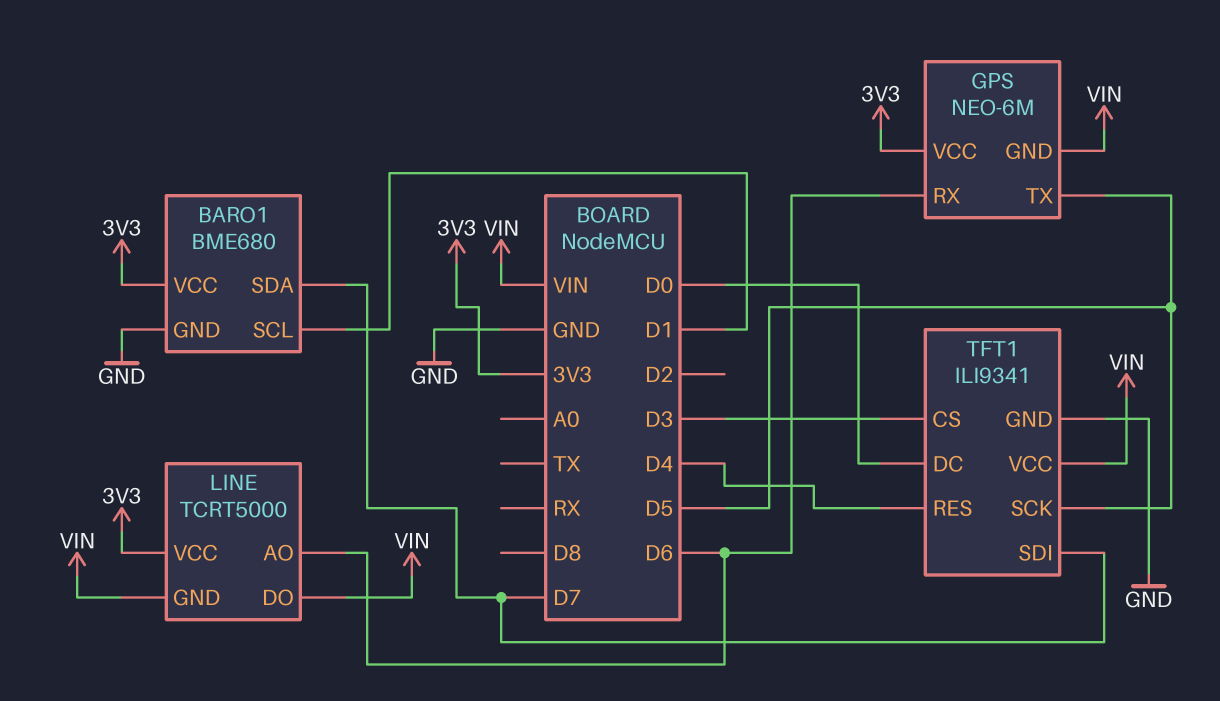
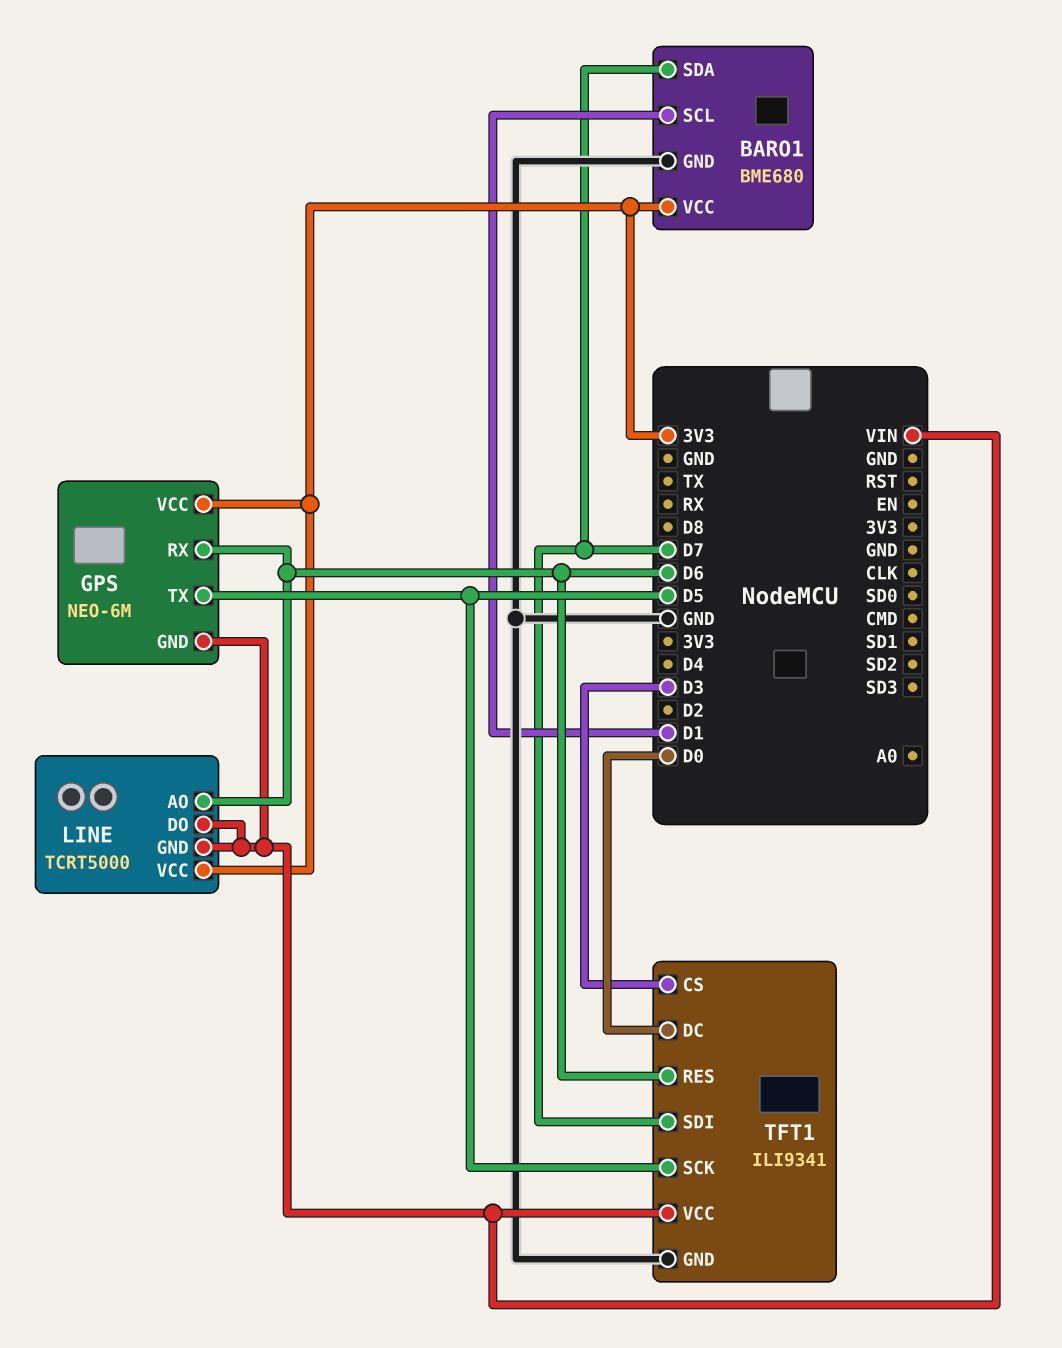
TFT1 pin RES: D4 -> D6

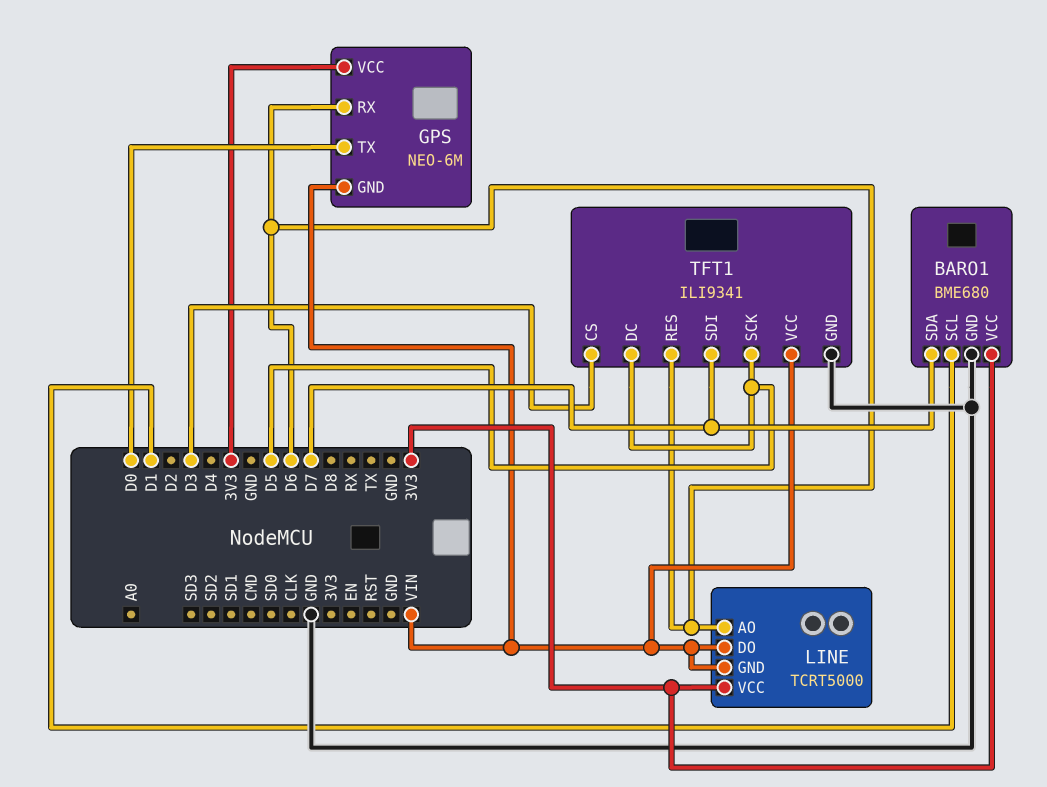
GPS pin TX: D5 -> D0
TFT1 pin DC: D0 -> D5

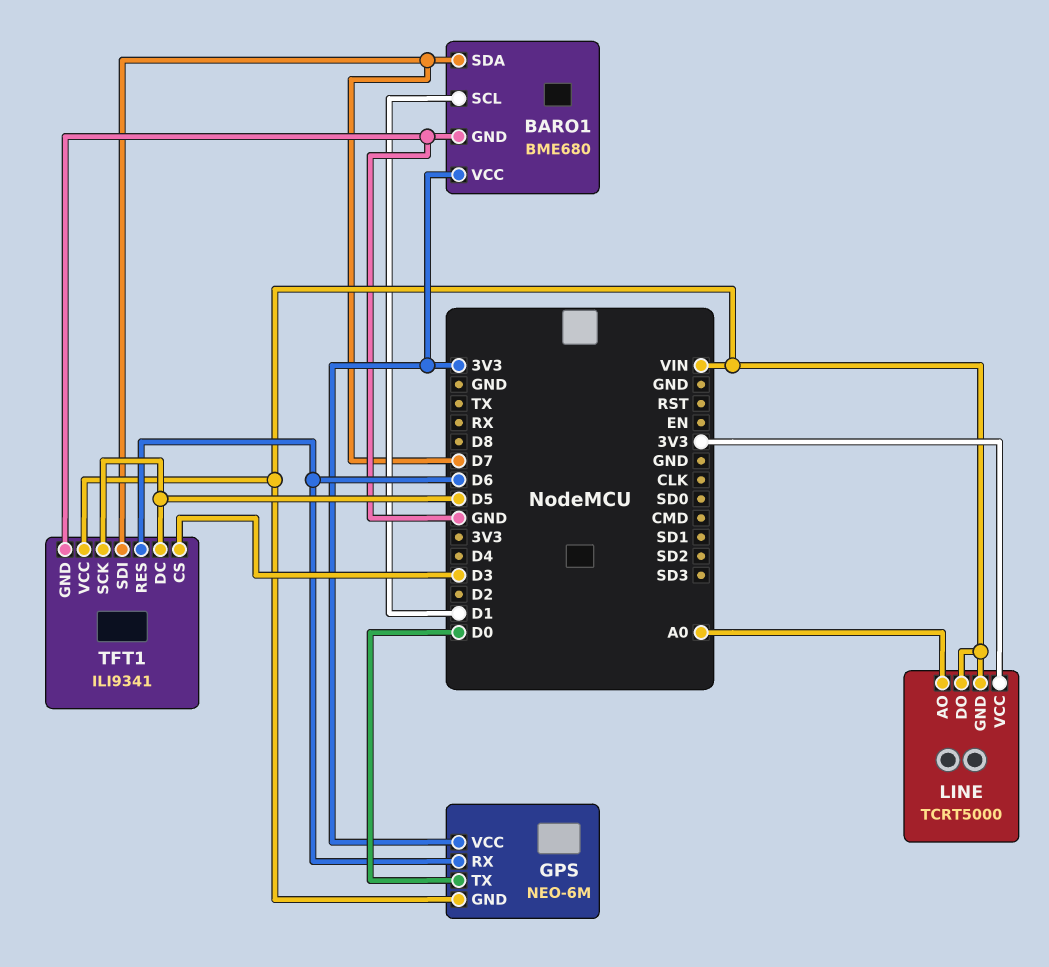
LINE pin AO: D6 -> A0

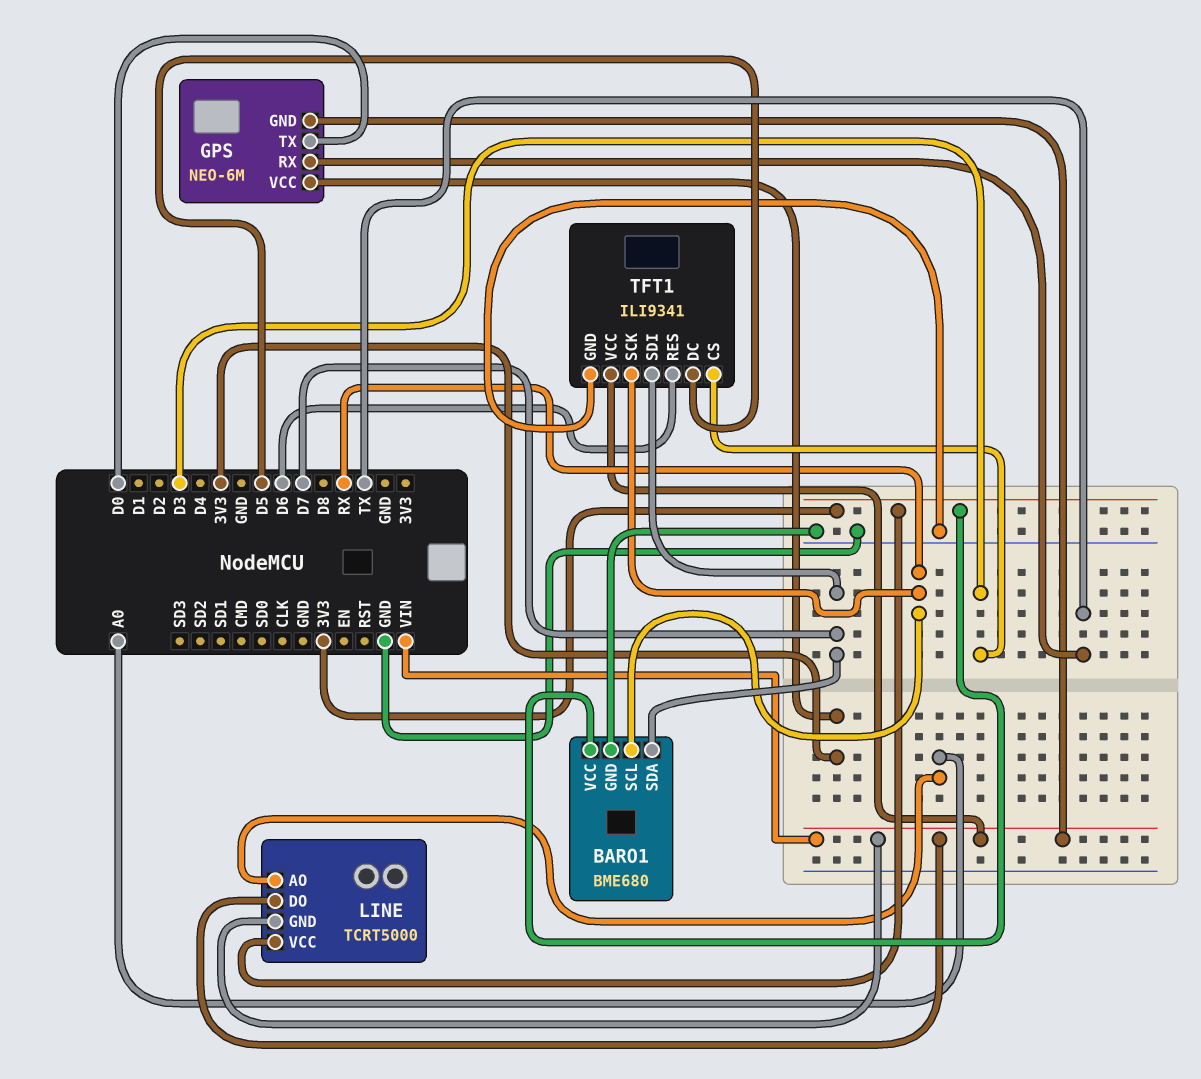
BARO1 pin SCL: D1 -> RX
GPS pin RX: D6 -> TX
TFT1 pin SCK: D5 -> RX

